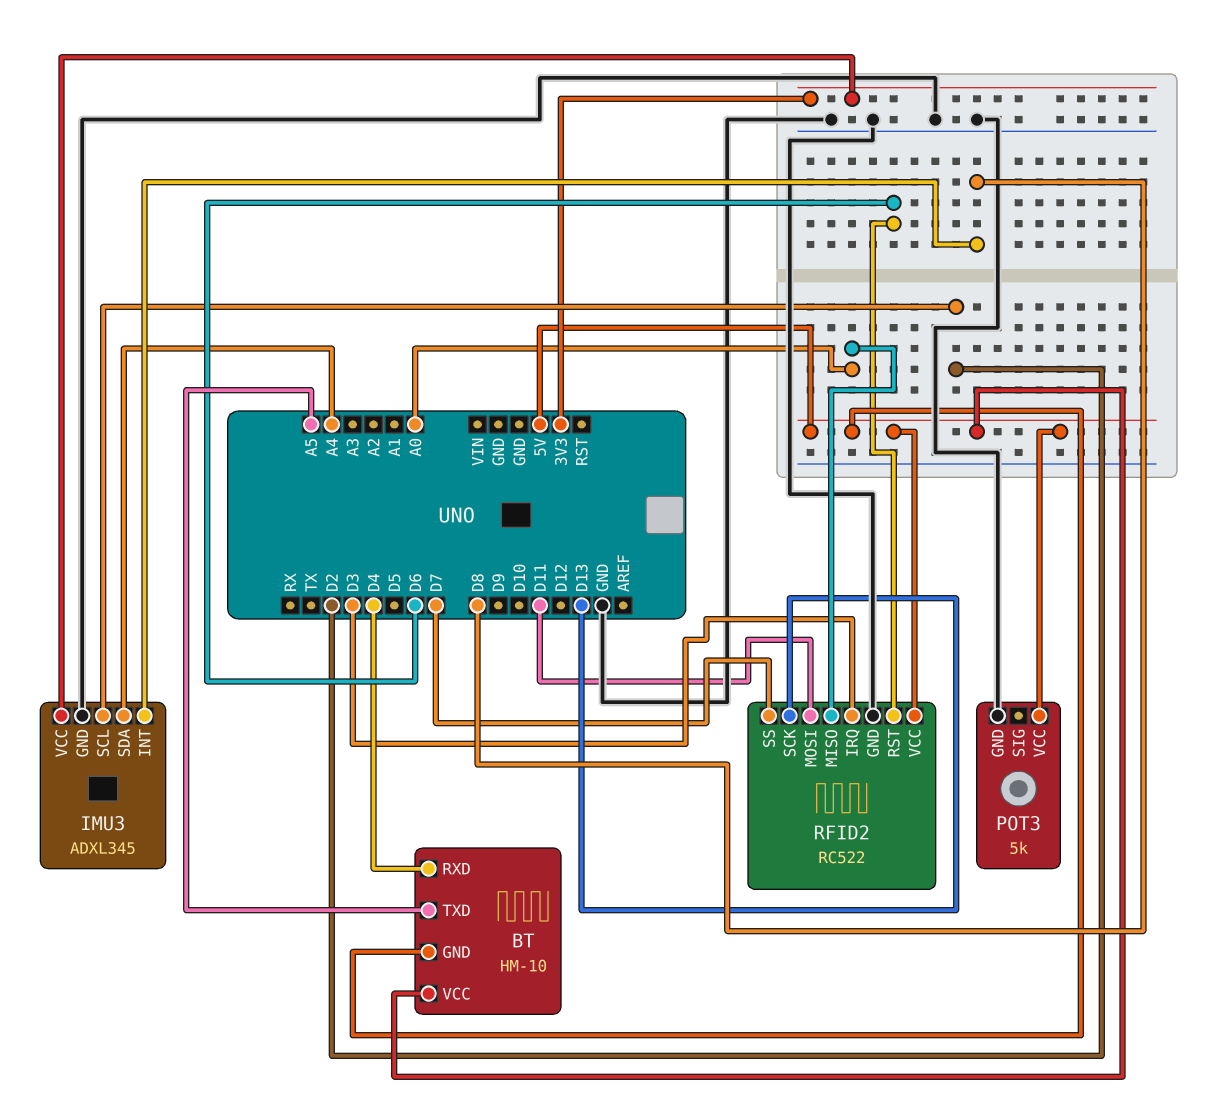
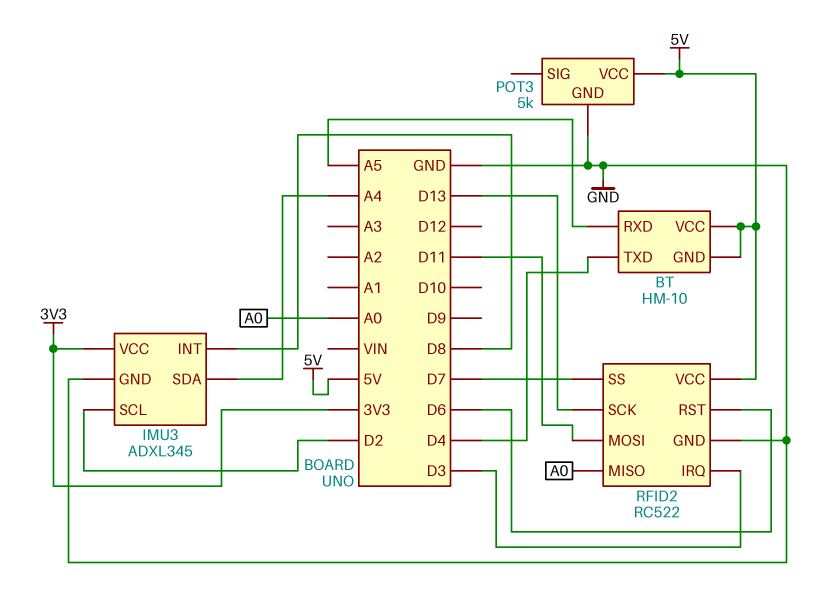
BT pin RXD: D4 -> A5
BT pin TXD: A5 -> D4

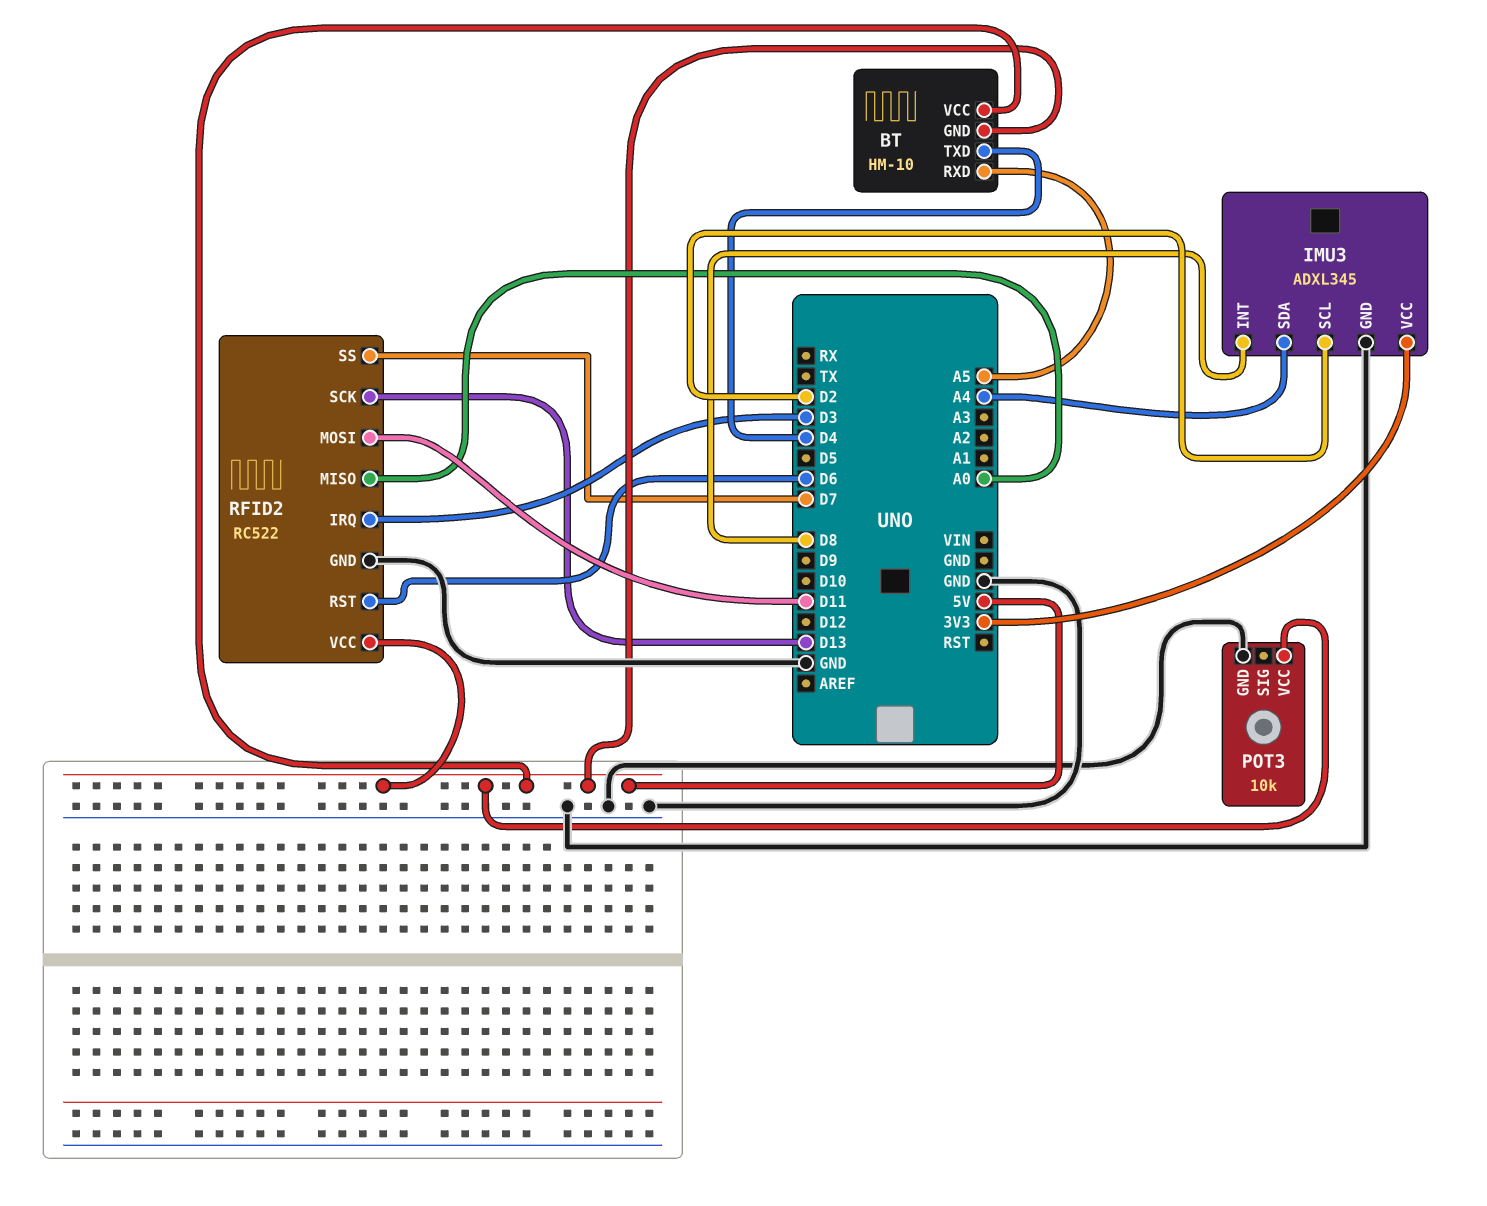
POT3: 5k -> 10k

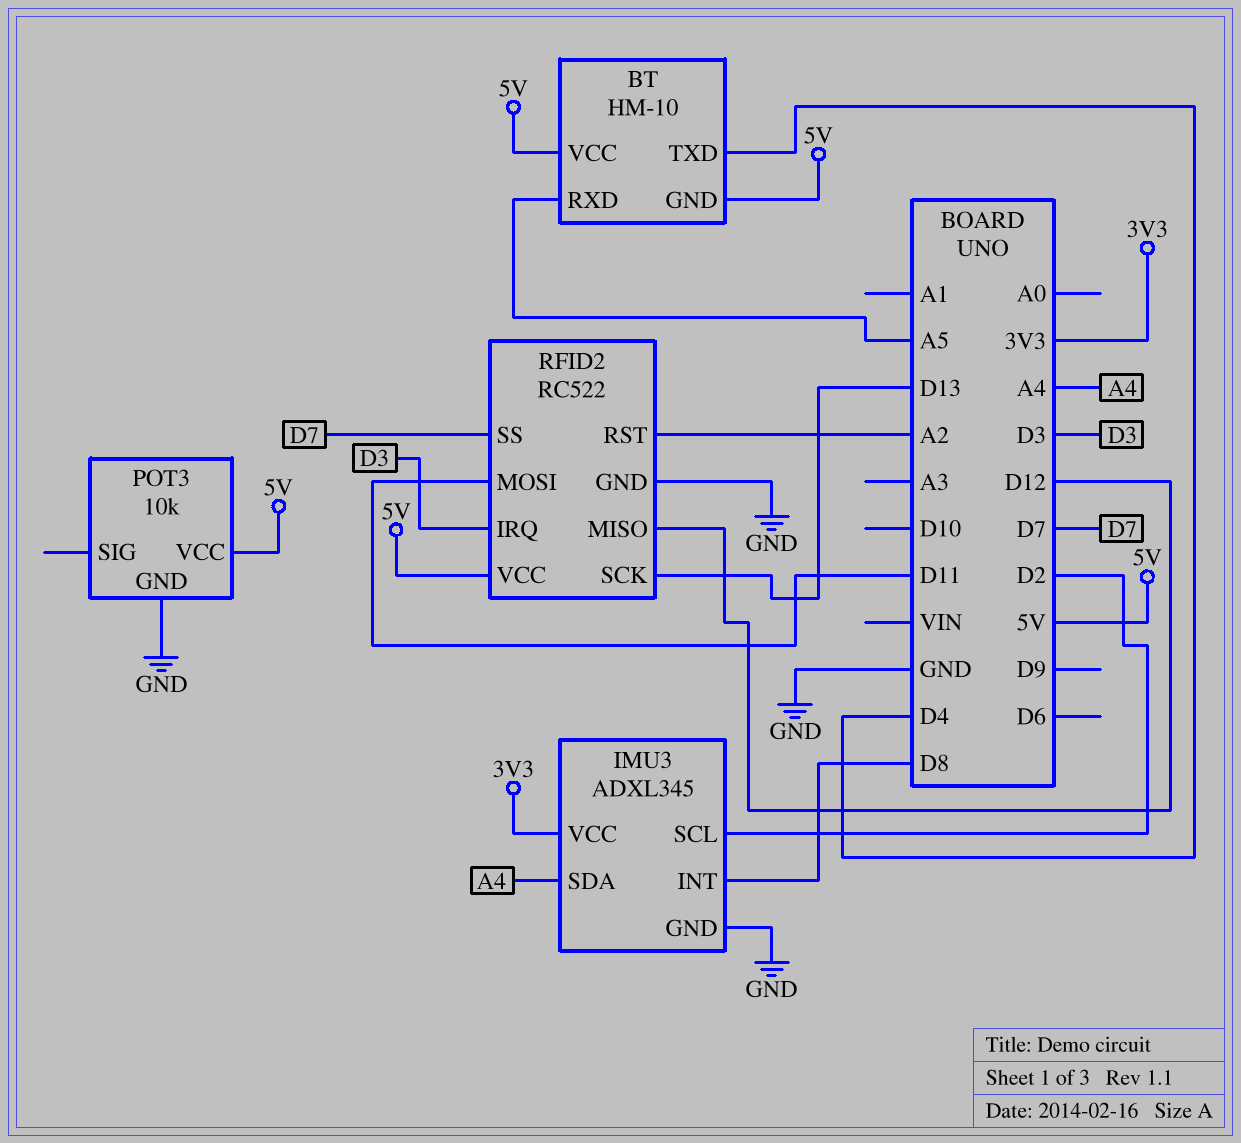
RFID2 pin MISO: A0 -> D12
RFID2 pin RST: D6 -> A2

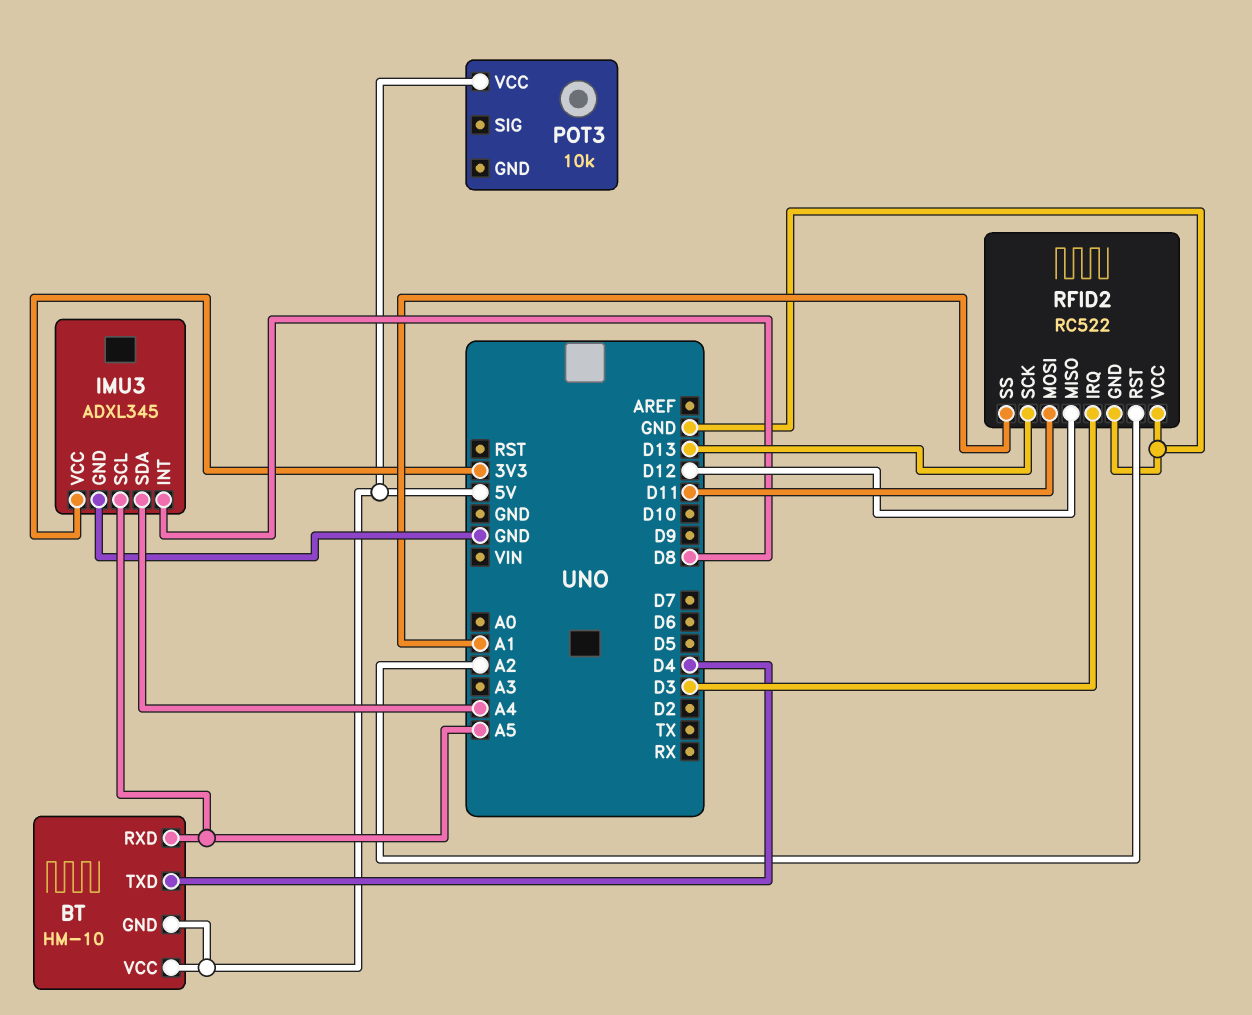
IMU3 pin SCL: D2 -> A5
POT3 pin GND: GND -> none
RFID2 pin SS: D7 -> A1
RFID2 pin VCC: 5V -> GND

